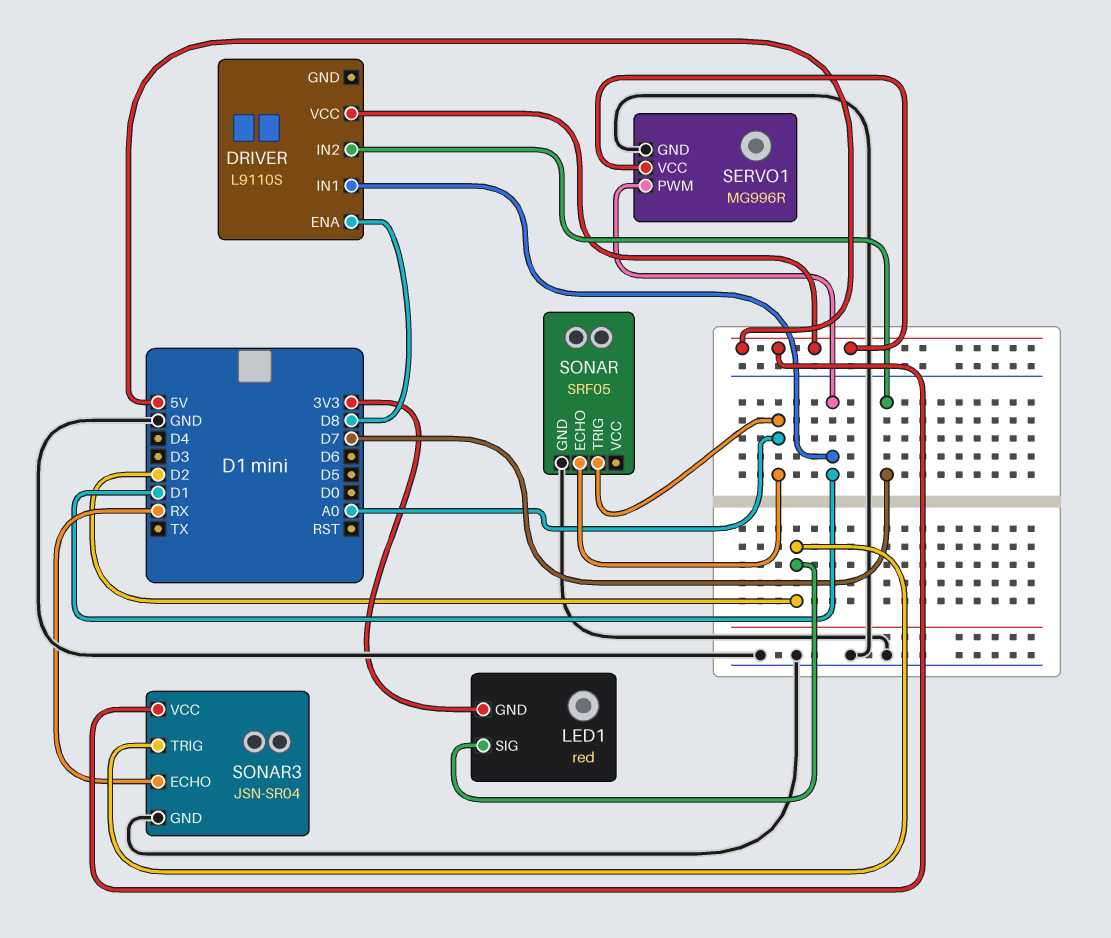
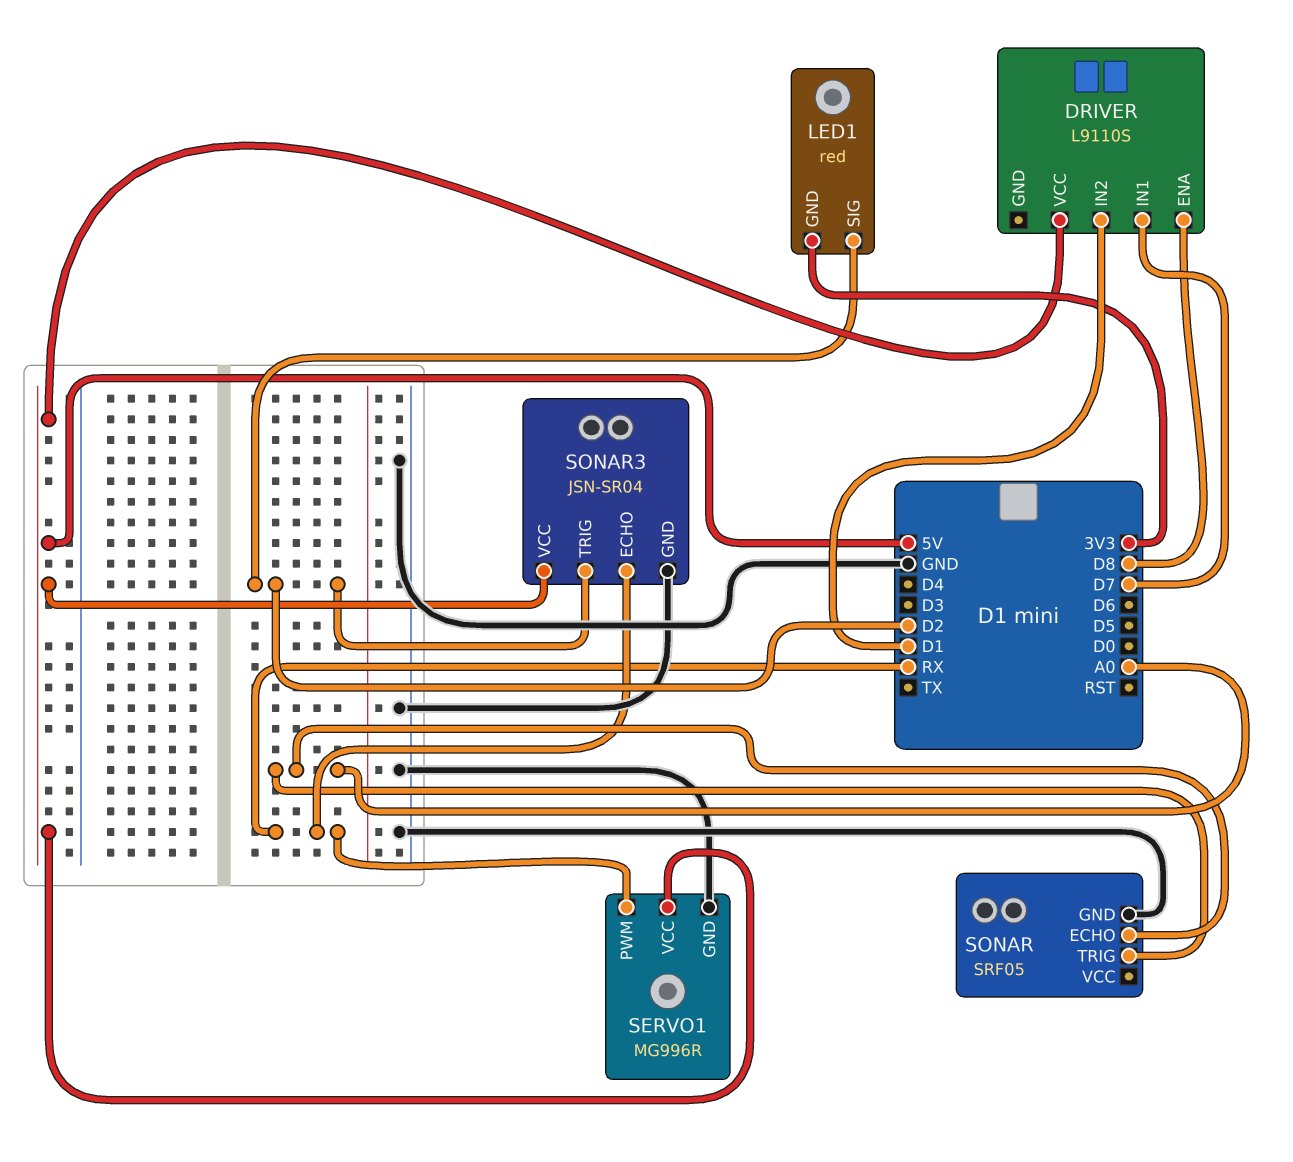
DRIVER pin IN1: D1 -> D7
DRIVER pin IN2: D7 -> D1
SERVO1 pin PWM: D1 -> RX

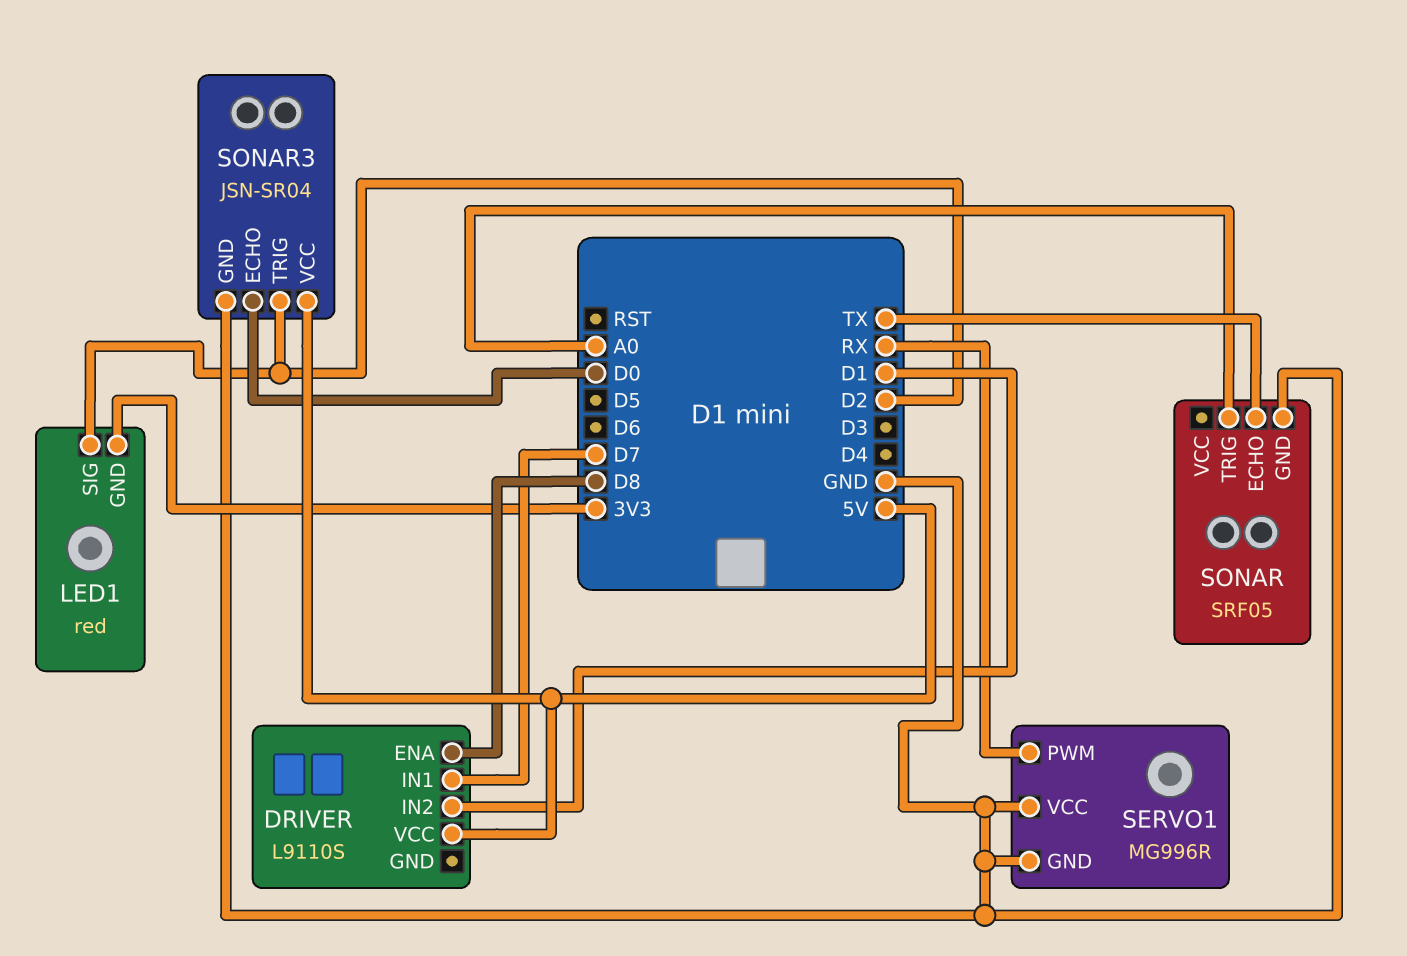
SERVO1 pin VCC: 5V -> GND
SONAR pin ECHO: A0 -> TX
SONAR3 pin ECHO: RX -> D0

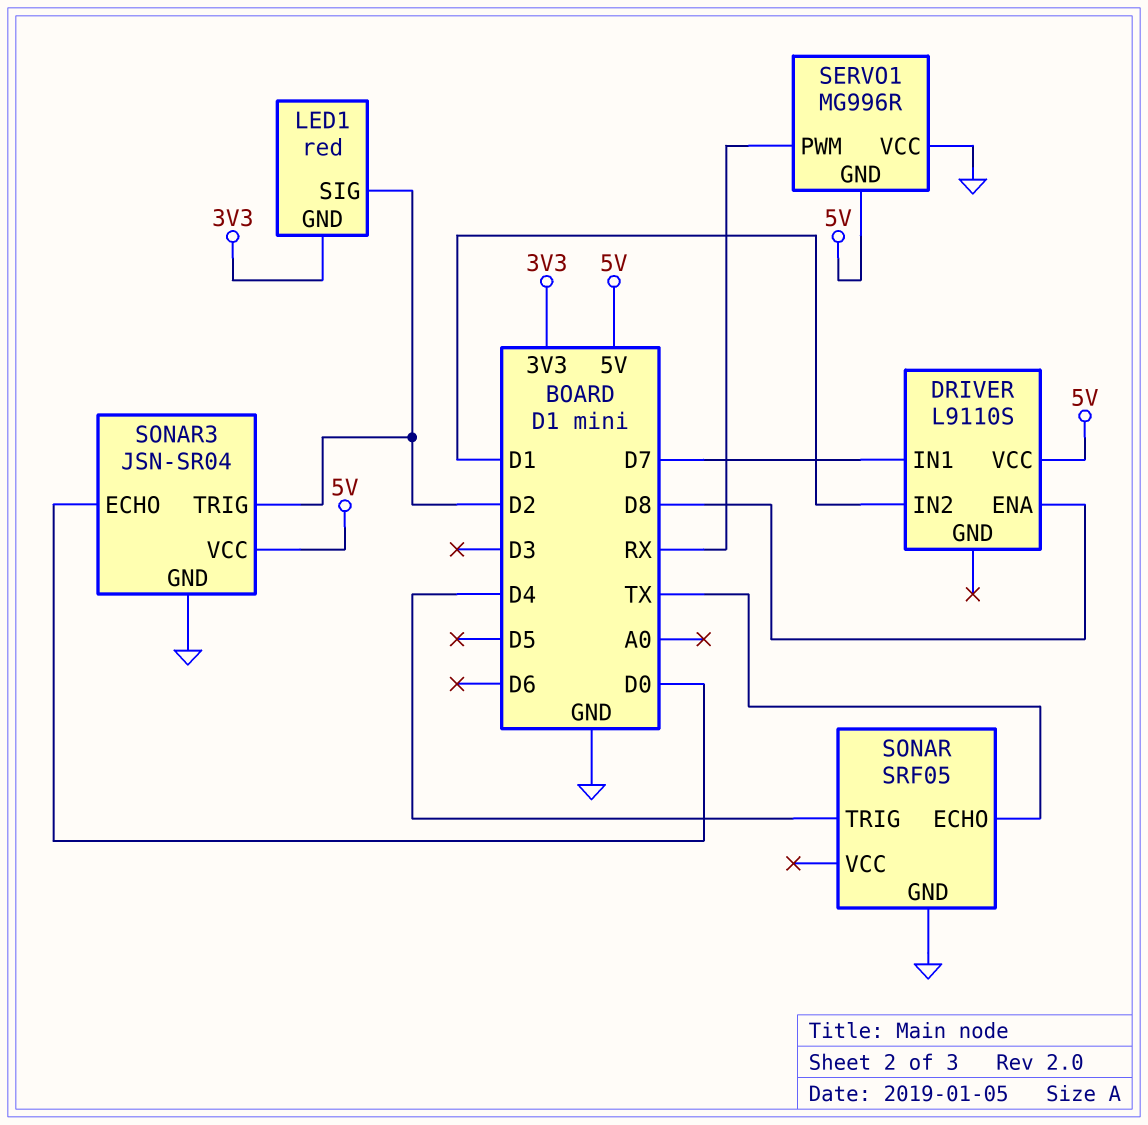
SERVO1 pin GND: GND -> 5V
SONAR pin TRIG: A0 -> D4

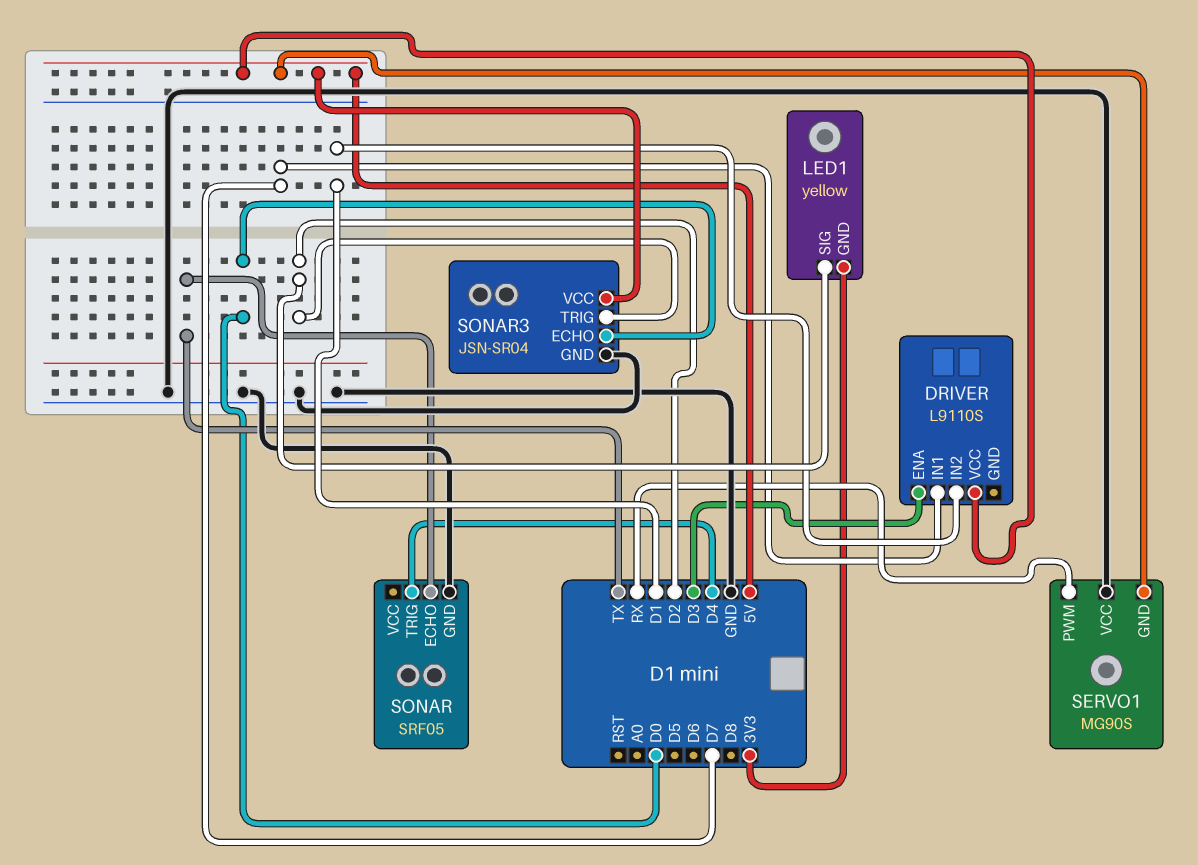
DRIVER pin ENA: D8 -> D3
LED1: red -> yellow
SERVO1: MG996R -> MG90S

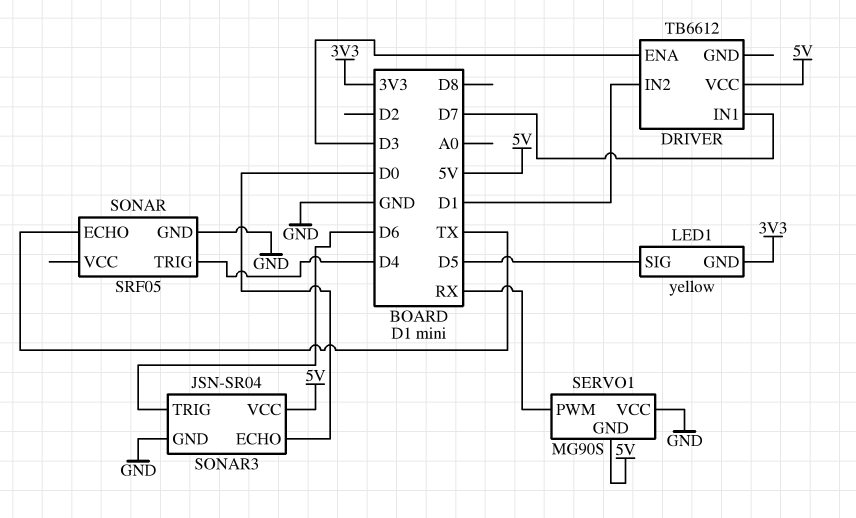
DRIVER: L9110S -> TB6612
LED1 pin SIG: D2 -> D5
SONAR3 pin TRIG: D2 -> D6

